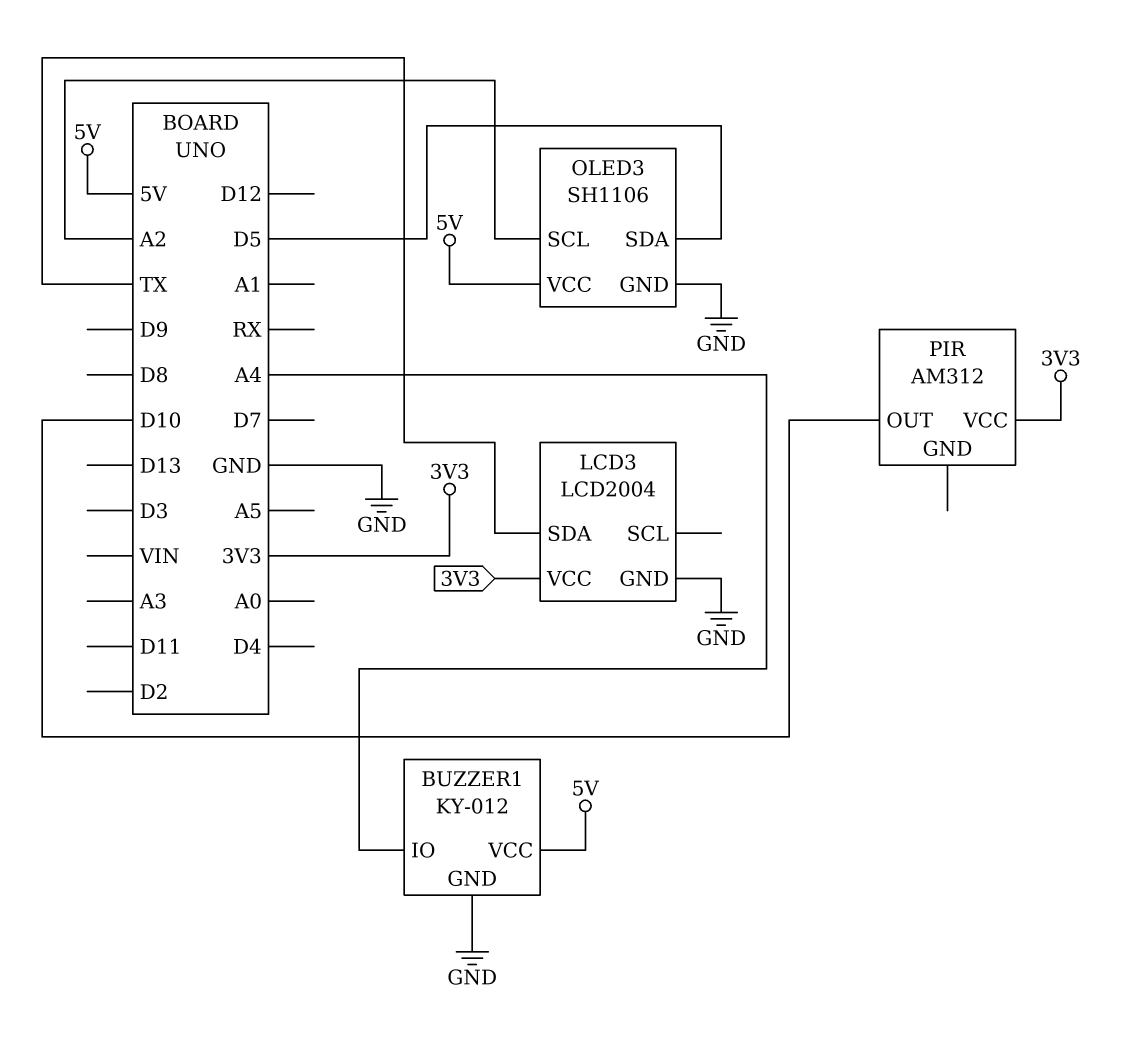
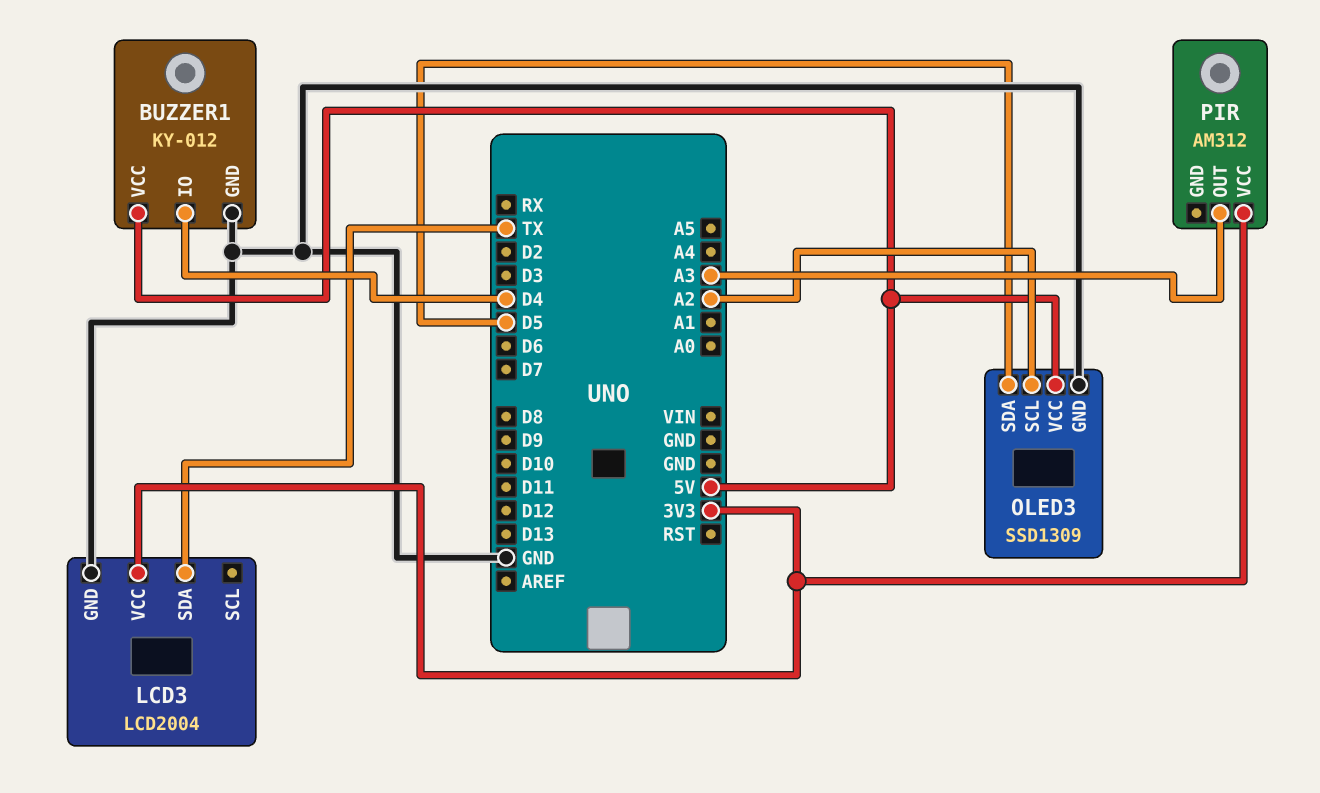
BUZZER1 pin IO: A4 -> D4
OLED3: SH1106 -> SSD1309
PIR pin OUT: D10 -> A3

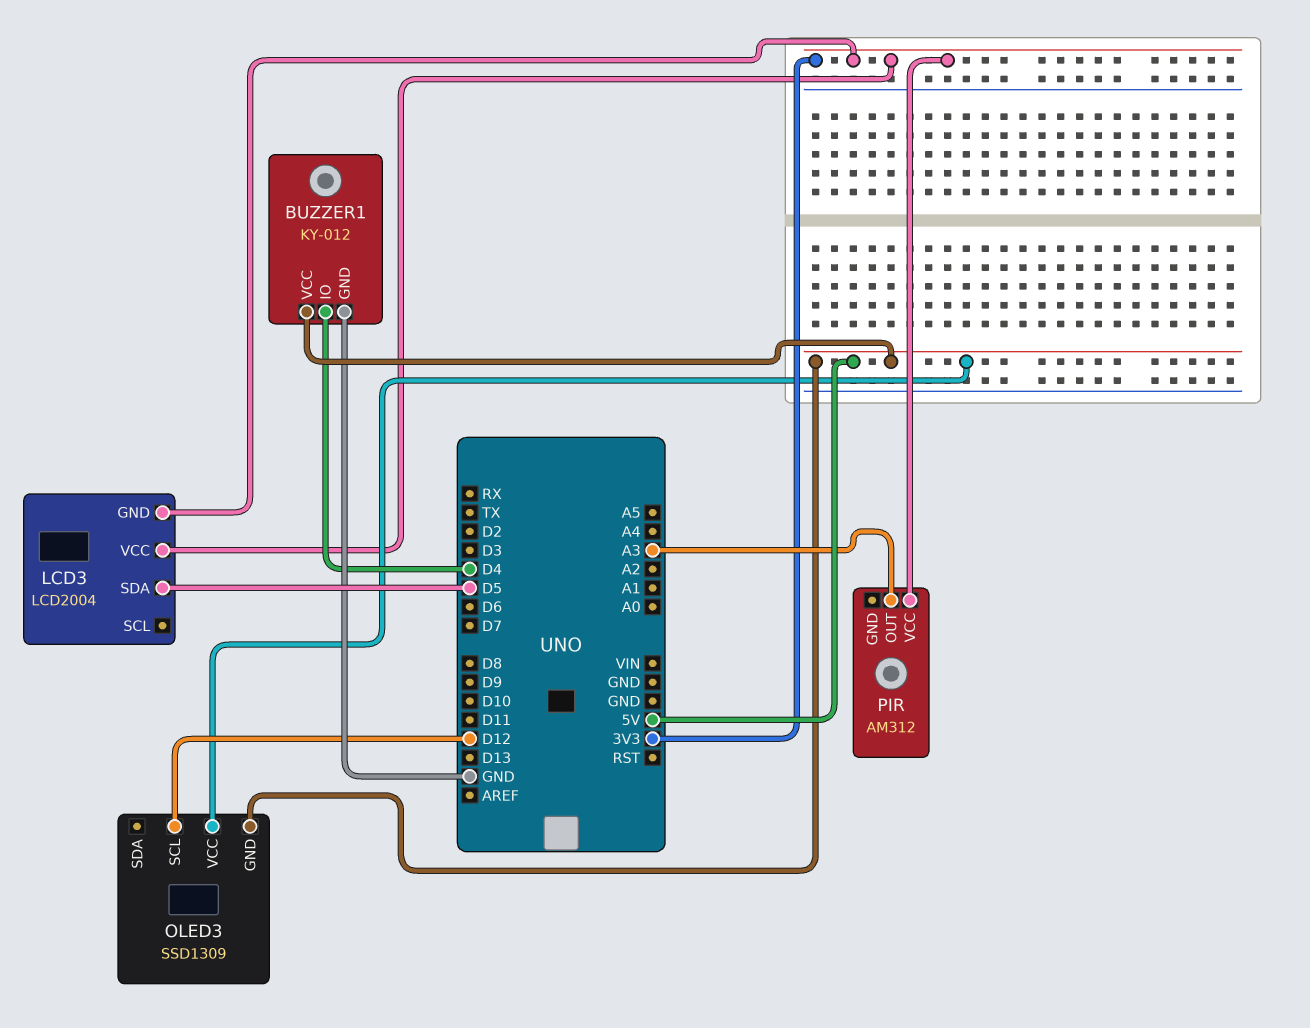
LCD3 pin GND: GND -> 3V3
LCD3 pin SDA: TX -> D5
OLED3 pin GND: GND -> 5V
OLED3 pin SCL: A2 -> D12
OLED3 pin SDA: D5 -> none

